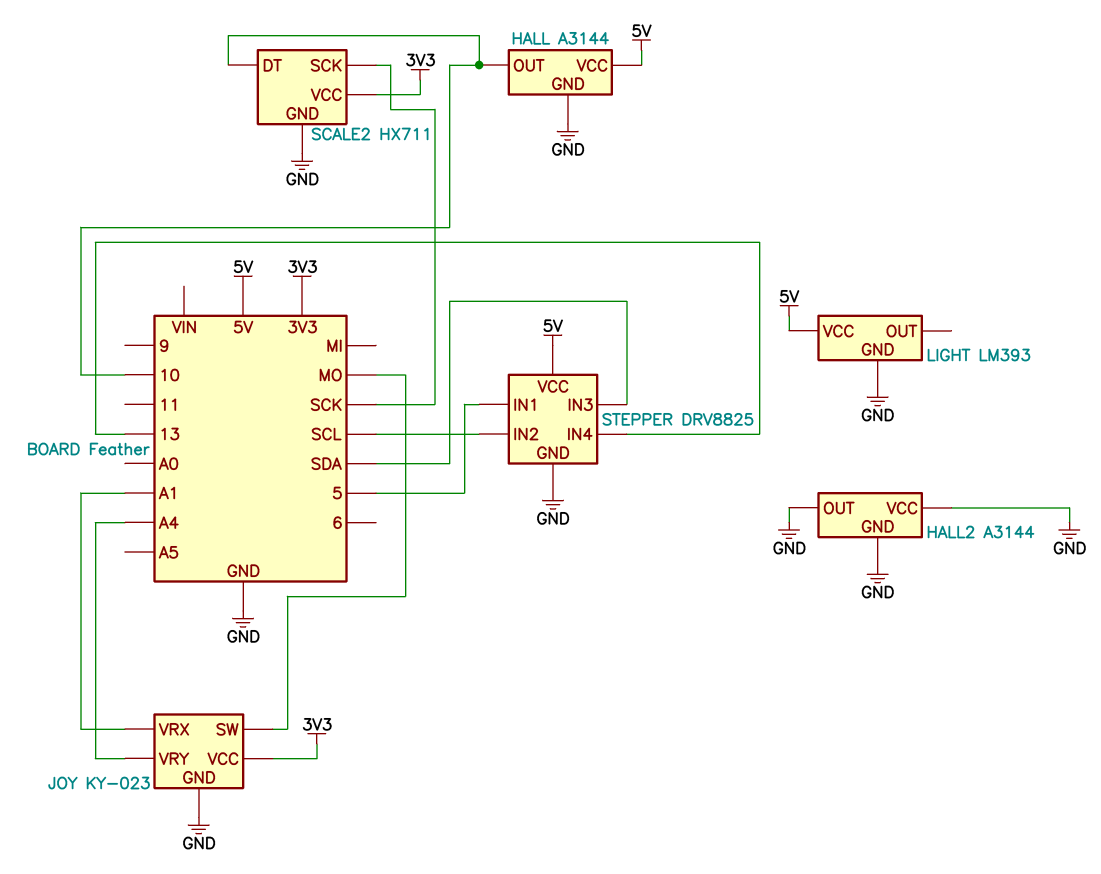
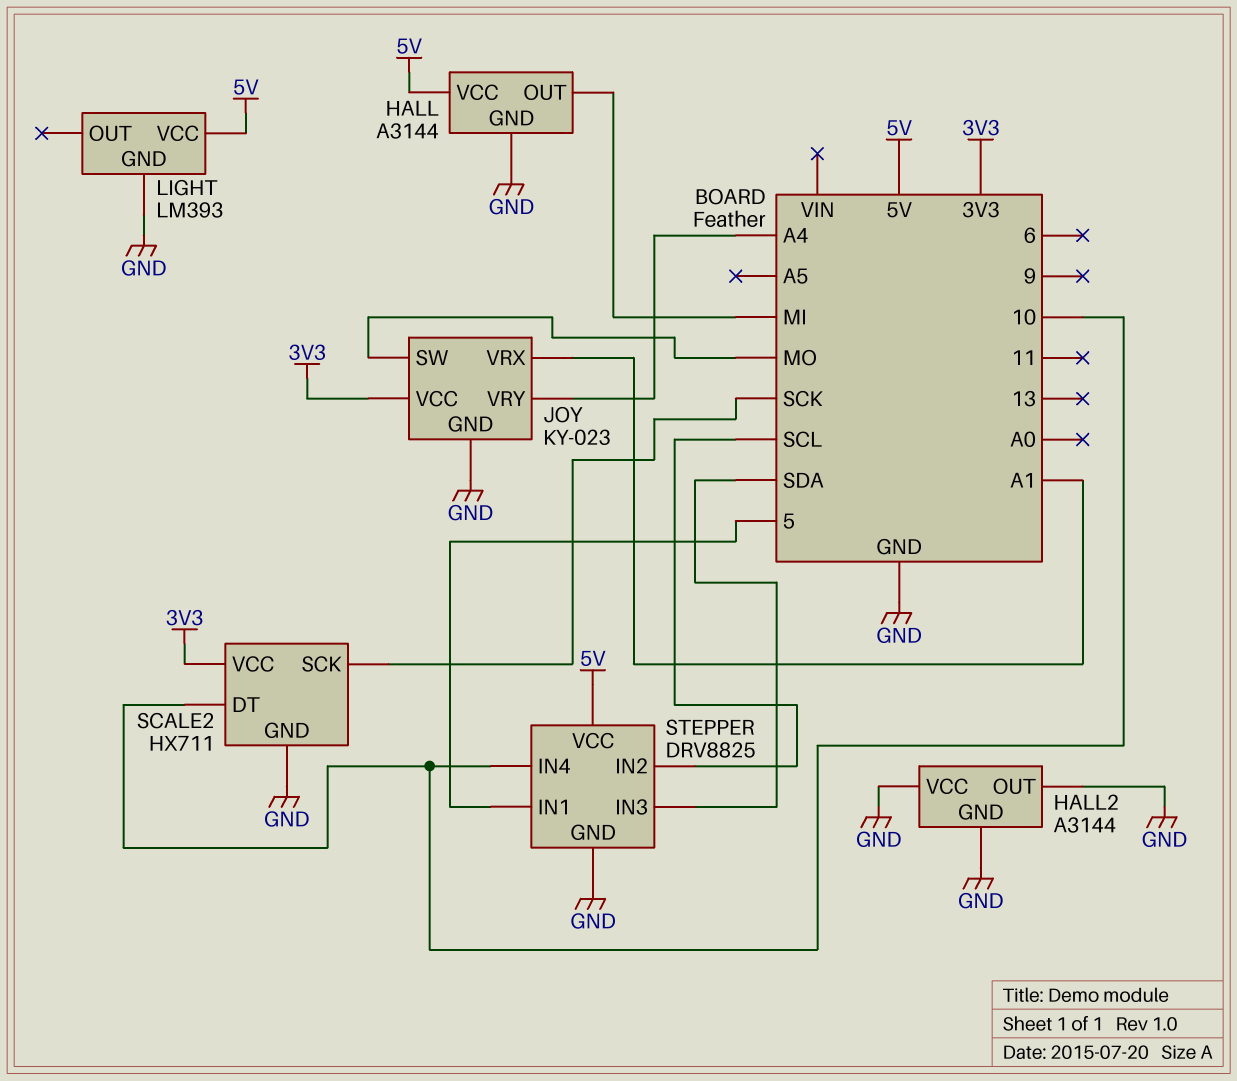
HALL pin OUT: 10 -> MI
STEPPER pin IN4: 13 -> 10

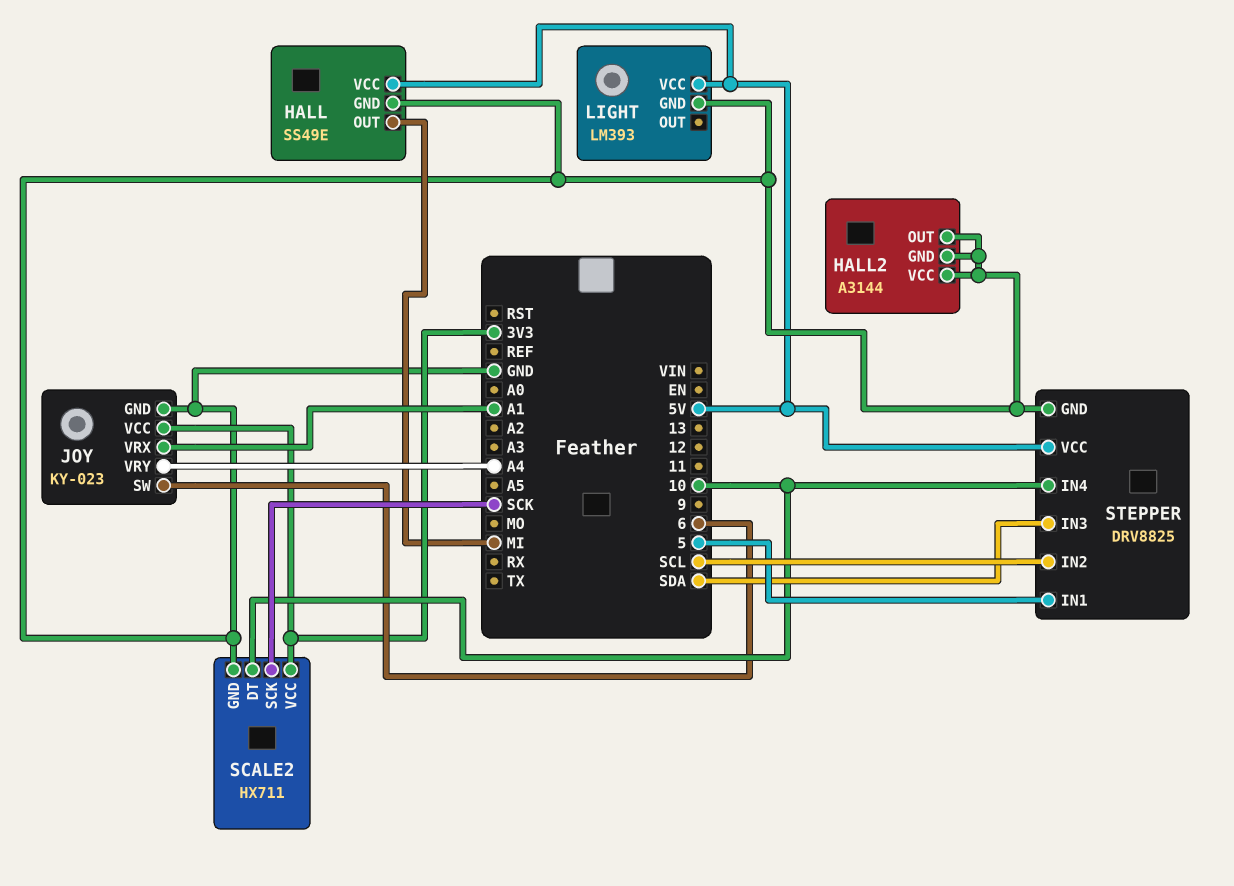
HALL: A3144 -> SS49E
JOY pin SW: MO -> 6

